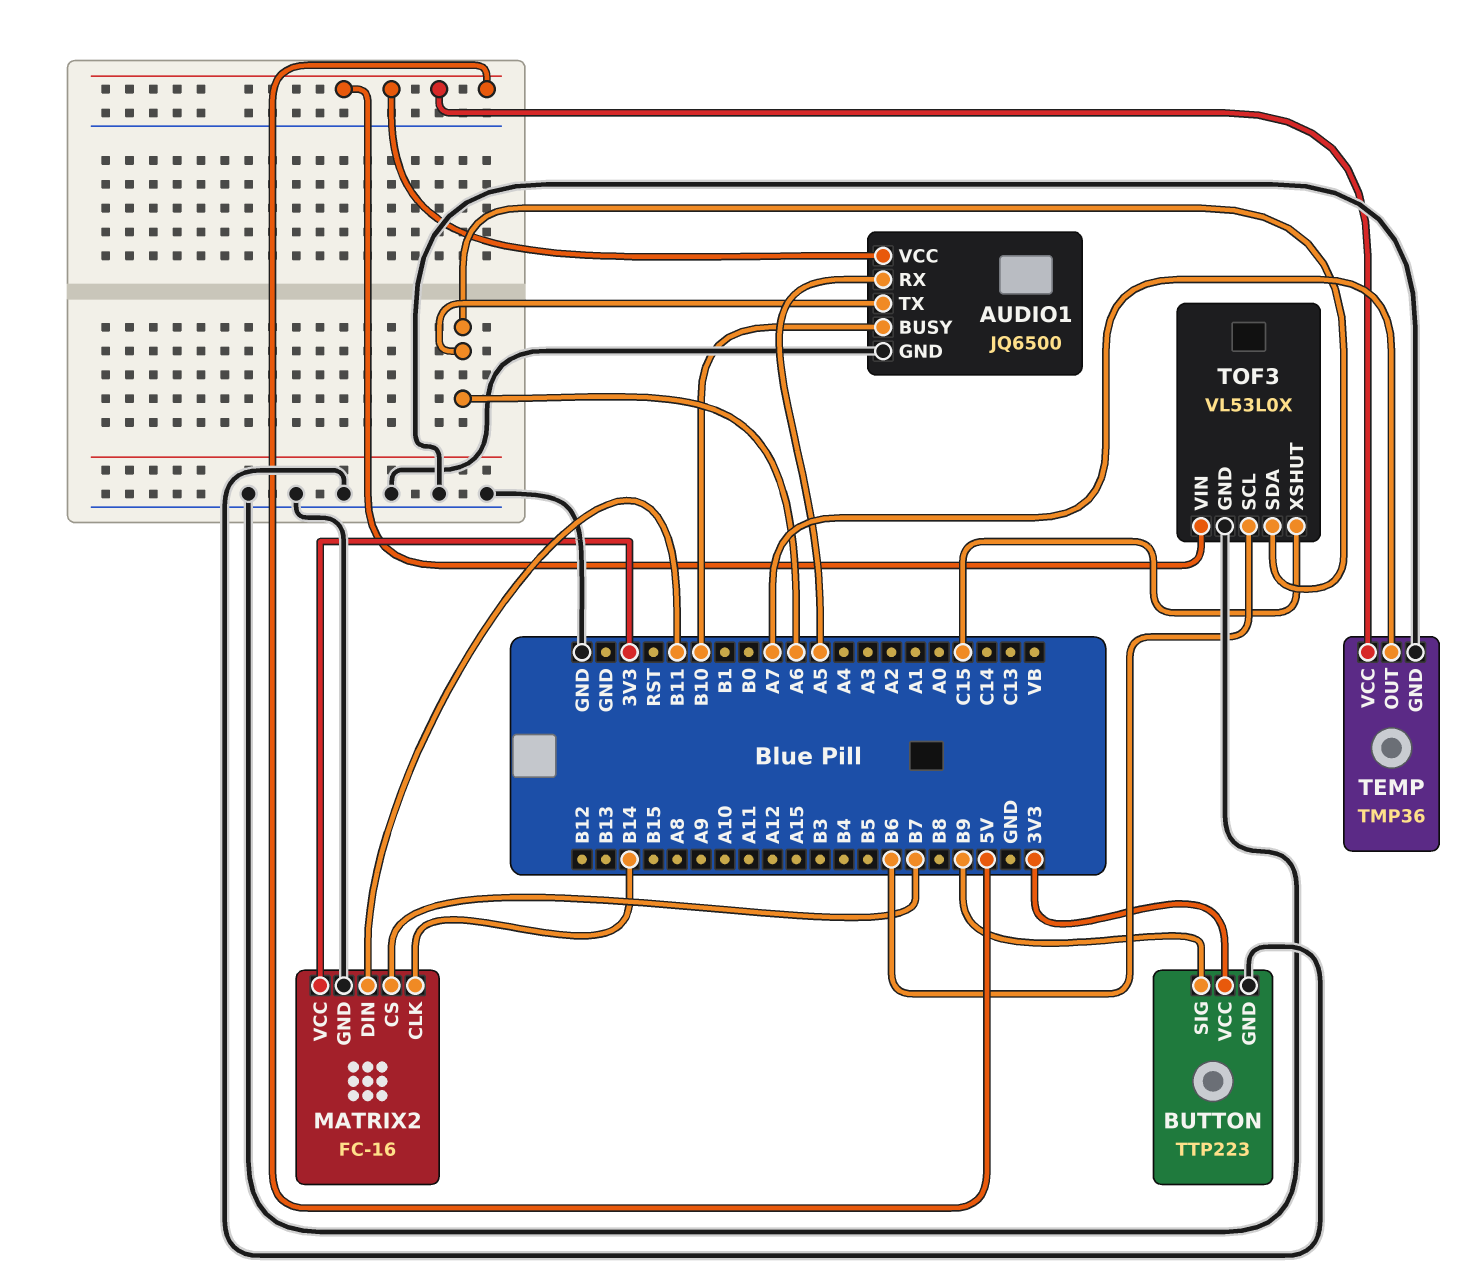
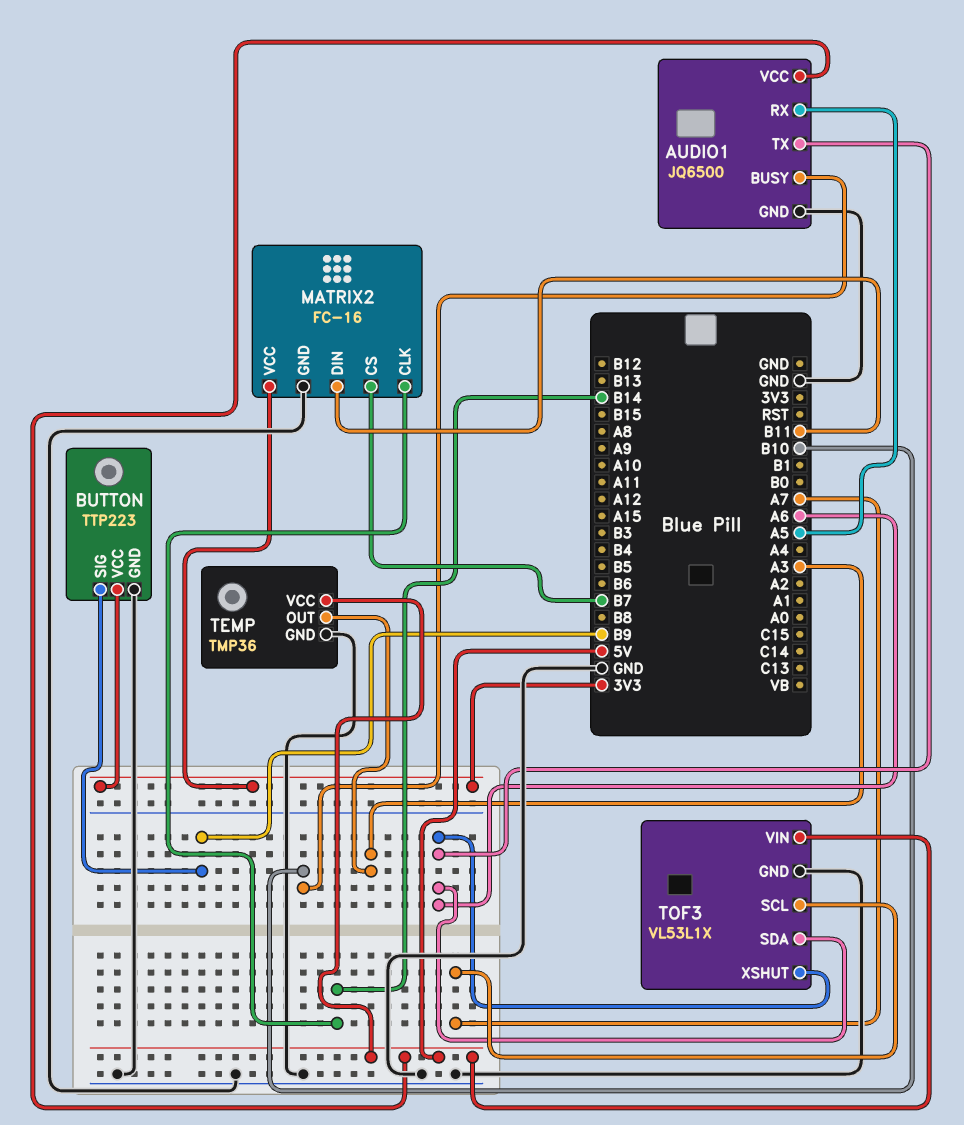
TEMP pin OUT: A7 -> A3
TOF3: VL53L0X -> VL53L1X
TOF3 pin SCL: B6 -> A7
TOF3 pin XSHUT: C15 -> A6

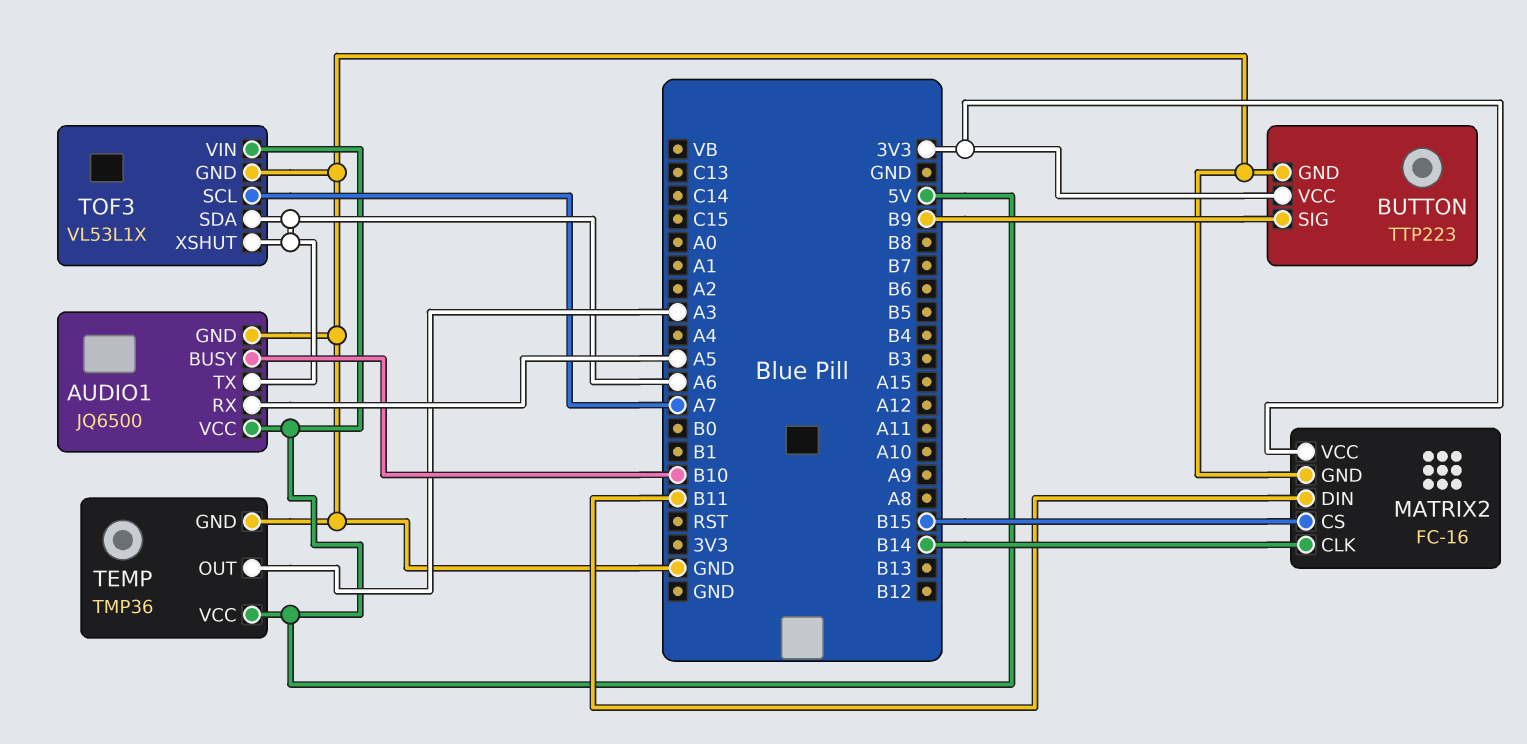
MATRIX2 pin CS: B7 -> B15

